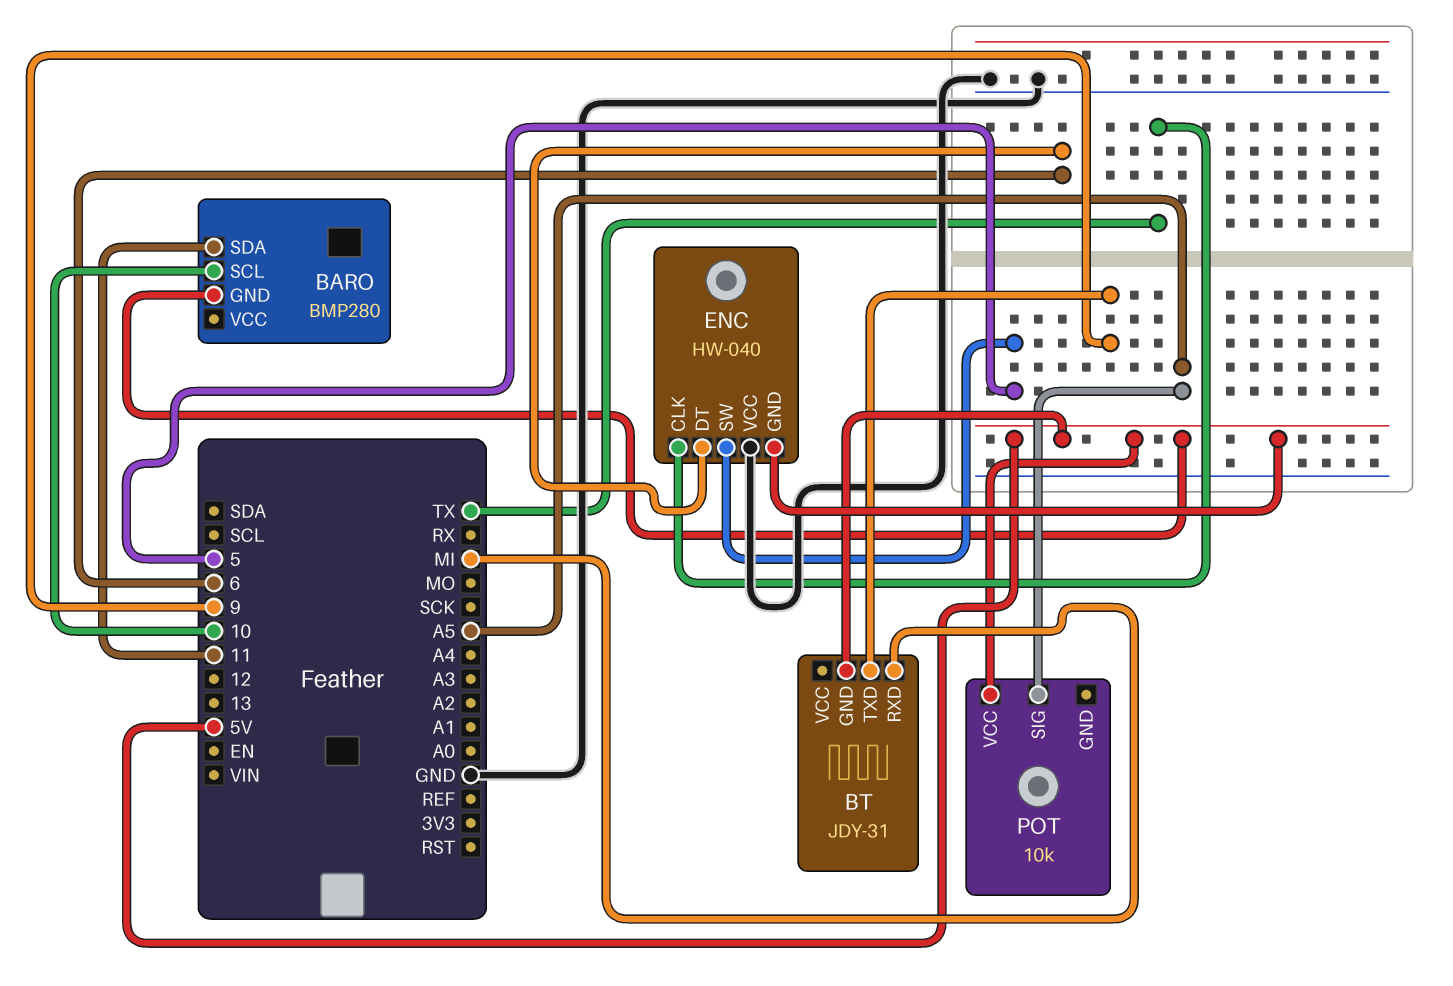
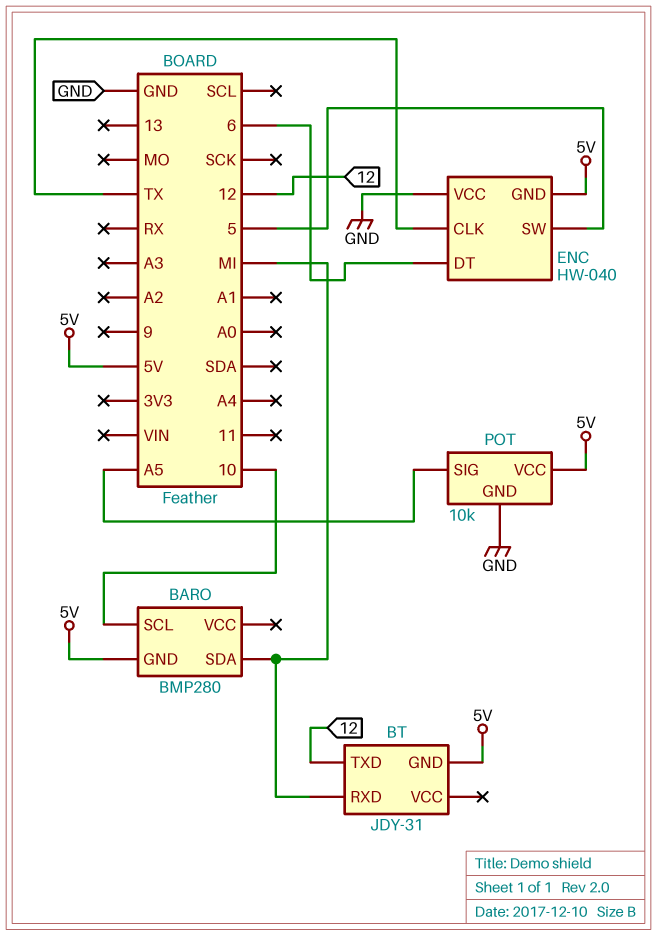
BARO pin SDA: 11 -> MI
BT pin TXD: 9 -> 12
POT pin GND: none -> GND

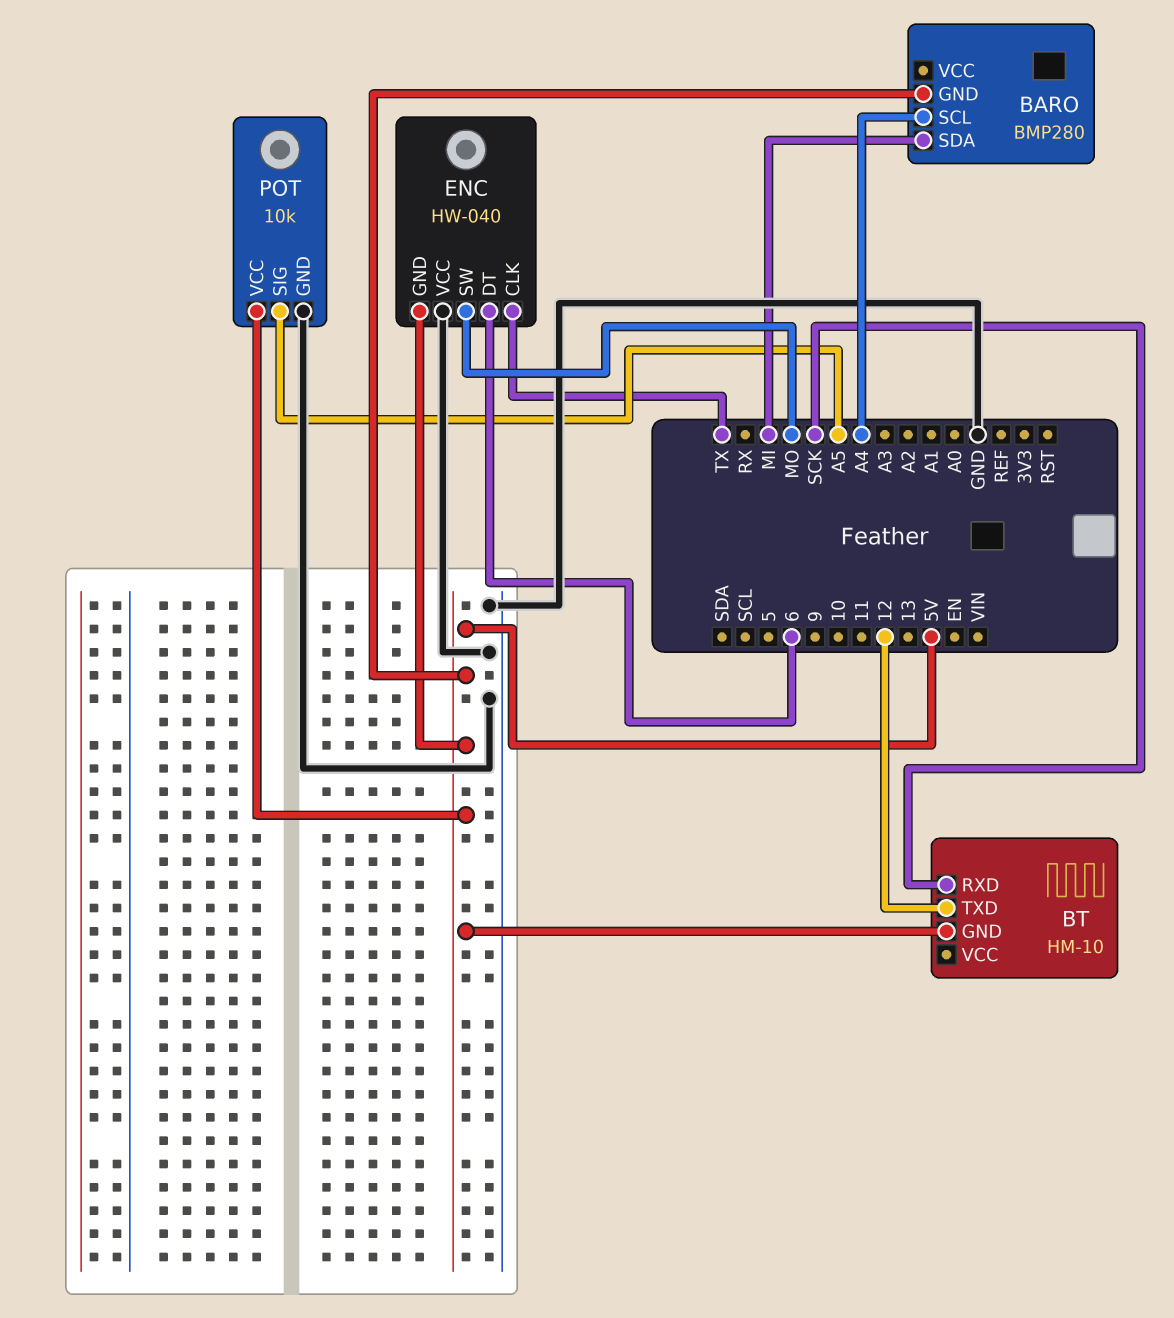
BARO pin SCL: 10 -> A4
BT: JDY-31 -> HM-10
BT pin RXD: MI -> SCK
ENC pin SW: 5 -> MO

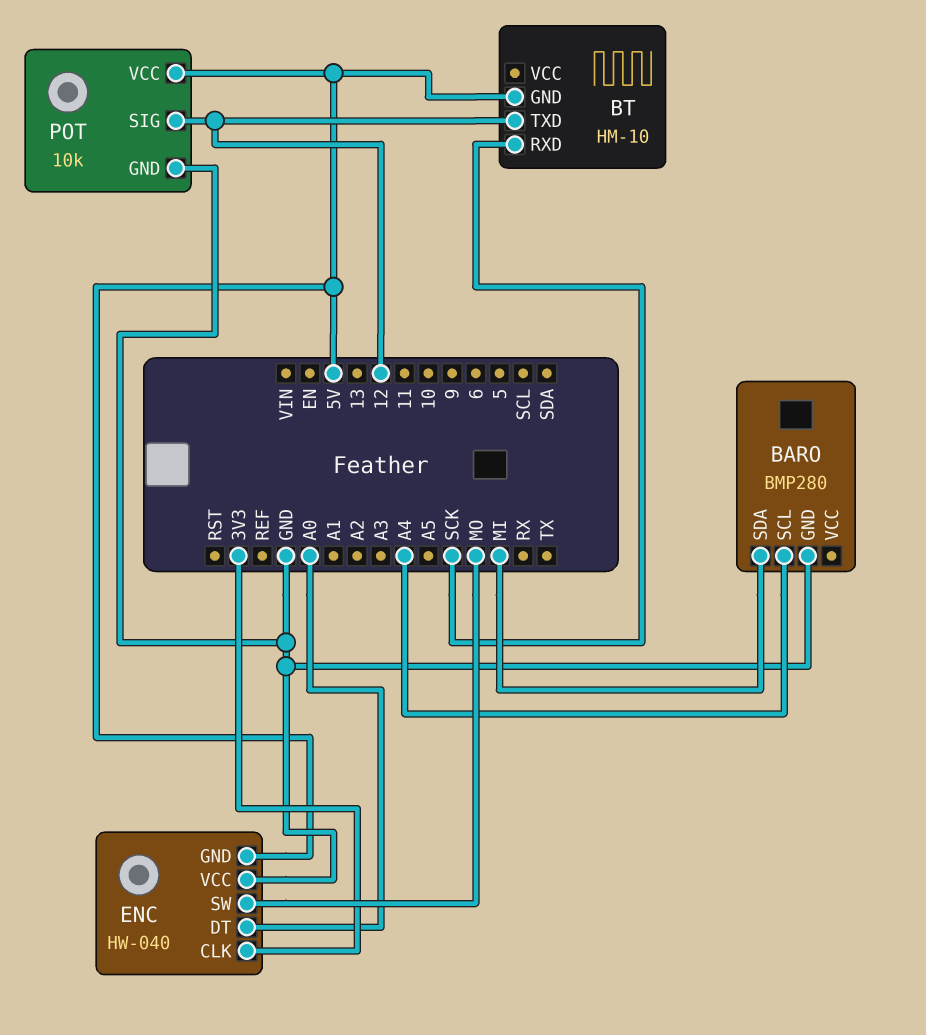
BARO pin GND: 5V -> GND
ENC pin CLK: TX -> 3V3
ENC pin DT: 6 -> A0
POT pin SIG: A5 -> 12

